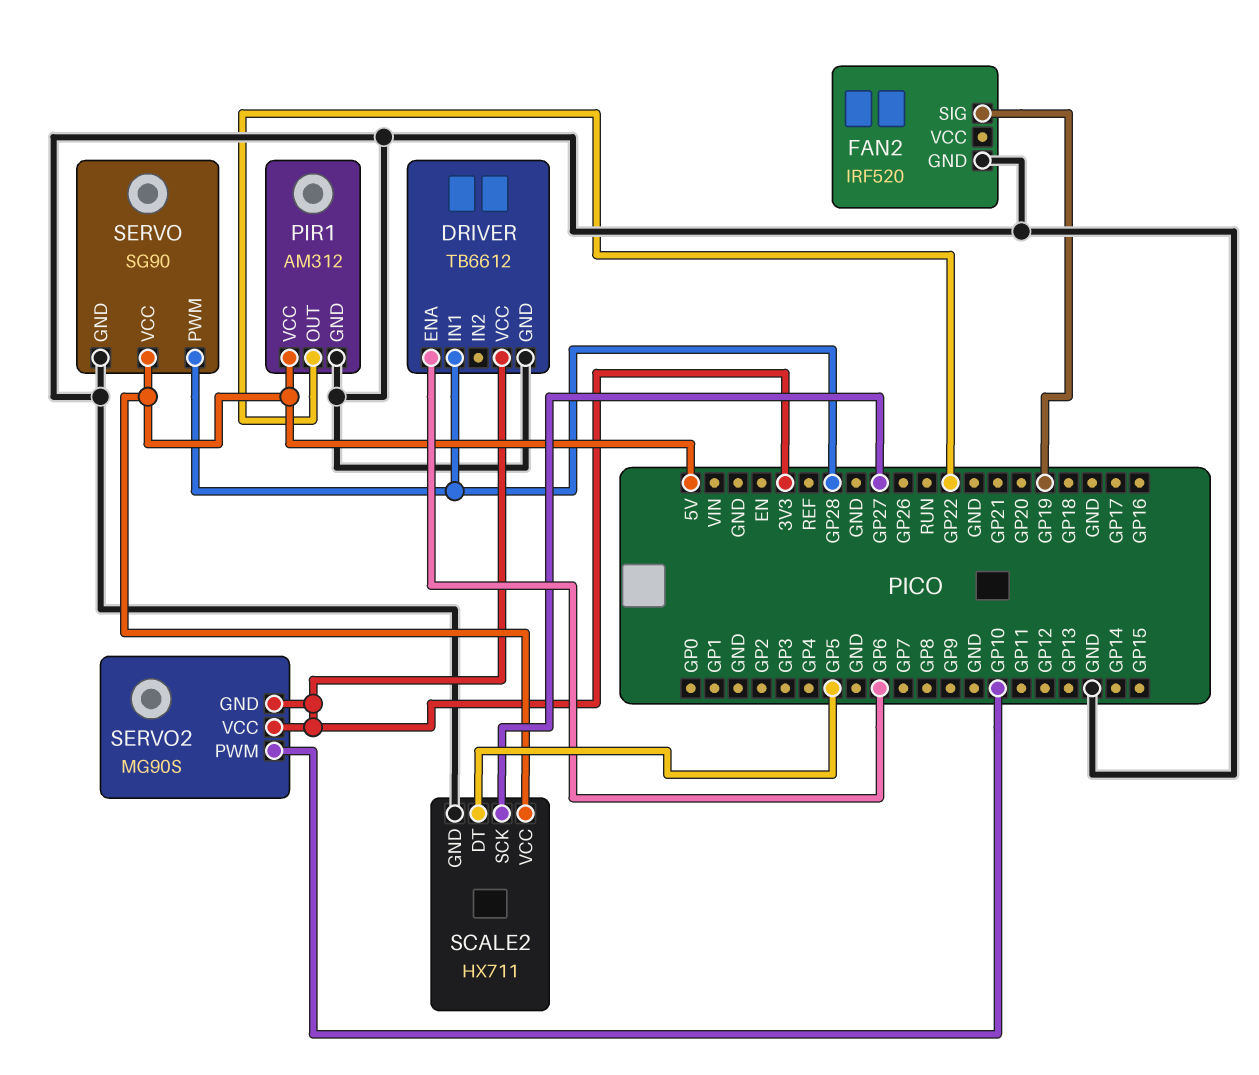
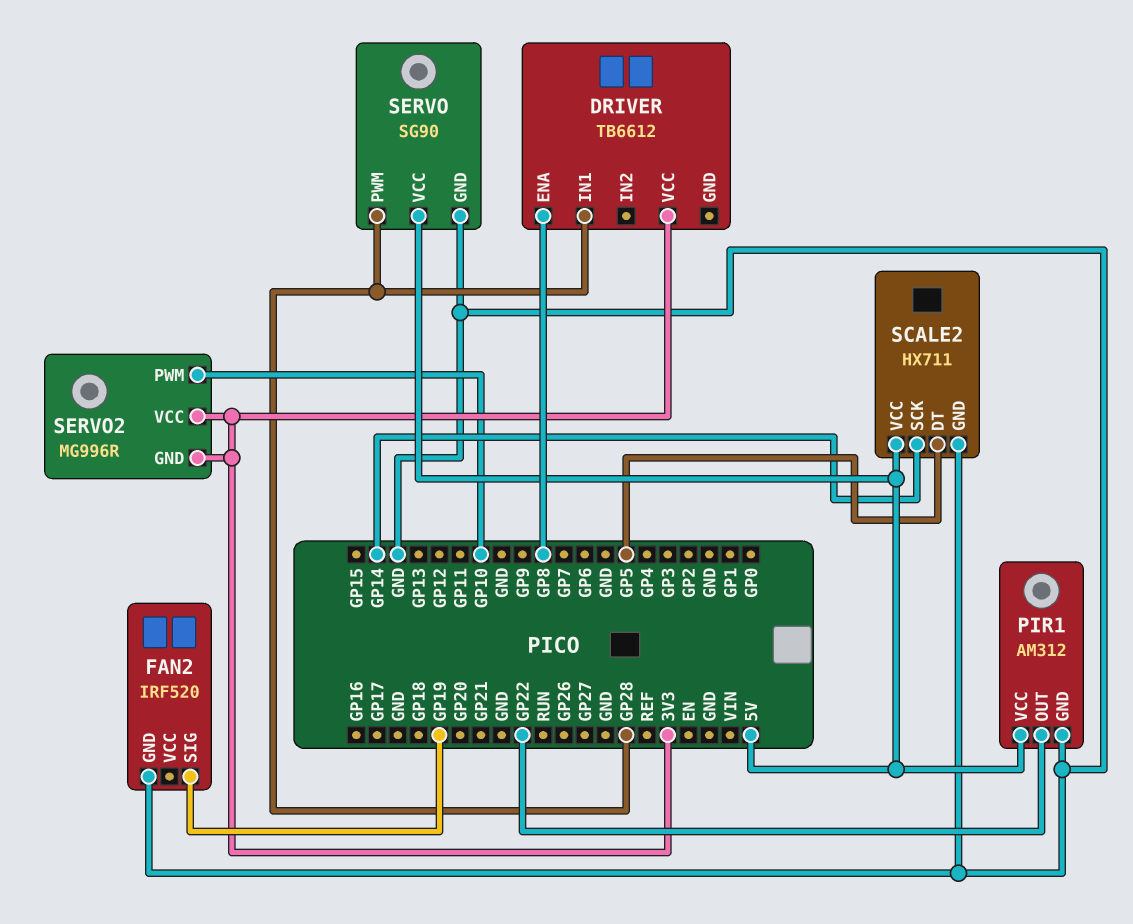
DRIVER pin ENA: GP6 -> GP8
DRIVER pin GND: GND -> none
SCALE2 pin SCK: GP27 -> GP14
SERVO2: MG90S -> MG996R

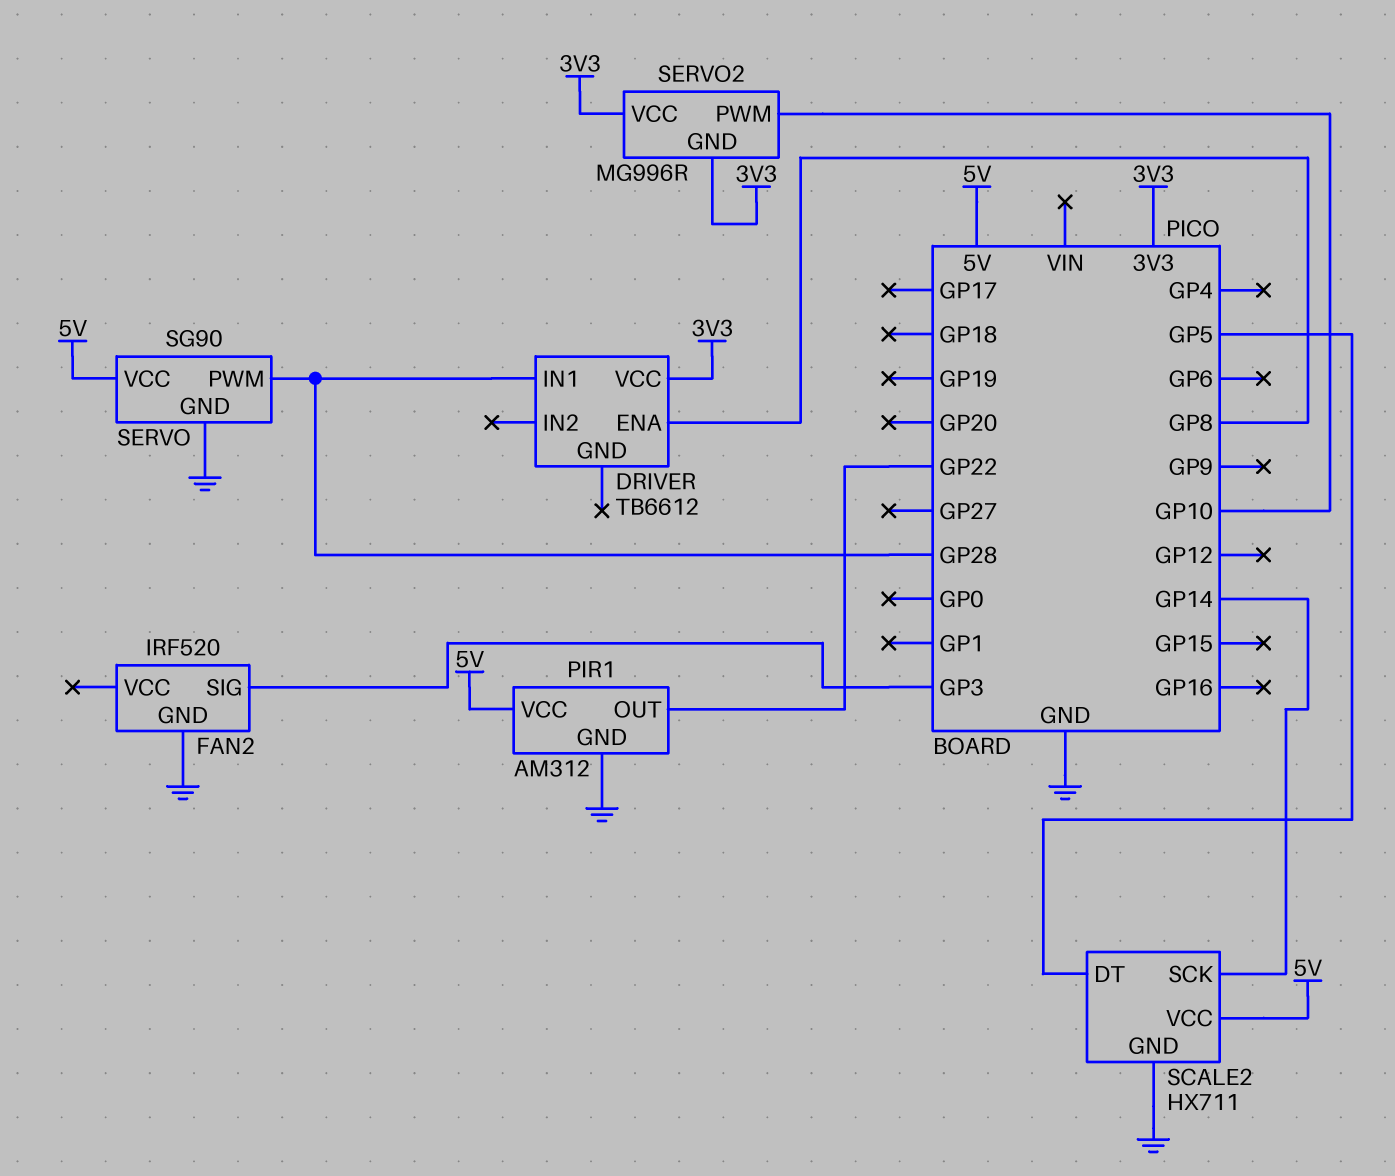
FAN2 pin SIG: GP19 -> GP3

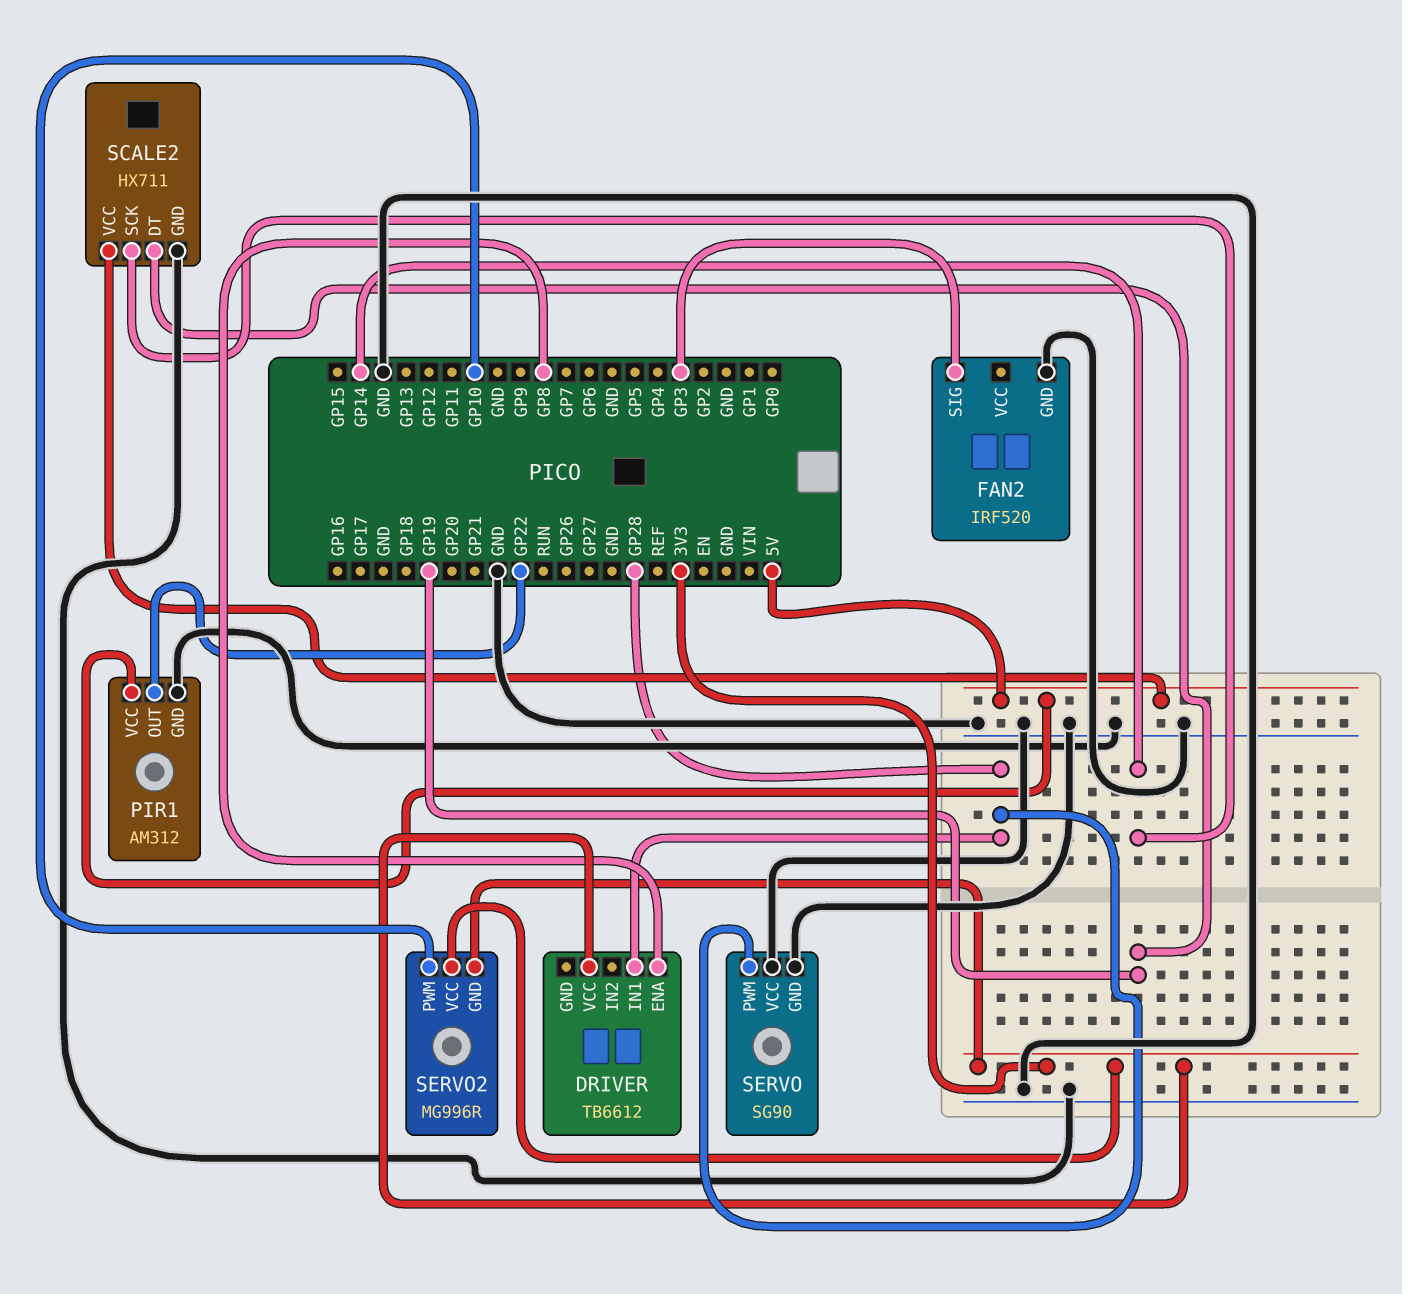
SCALE2 pin DT: GP5 -> GP19
SERVO pin VCC: 5V -> GND

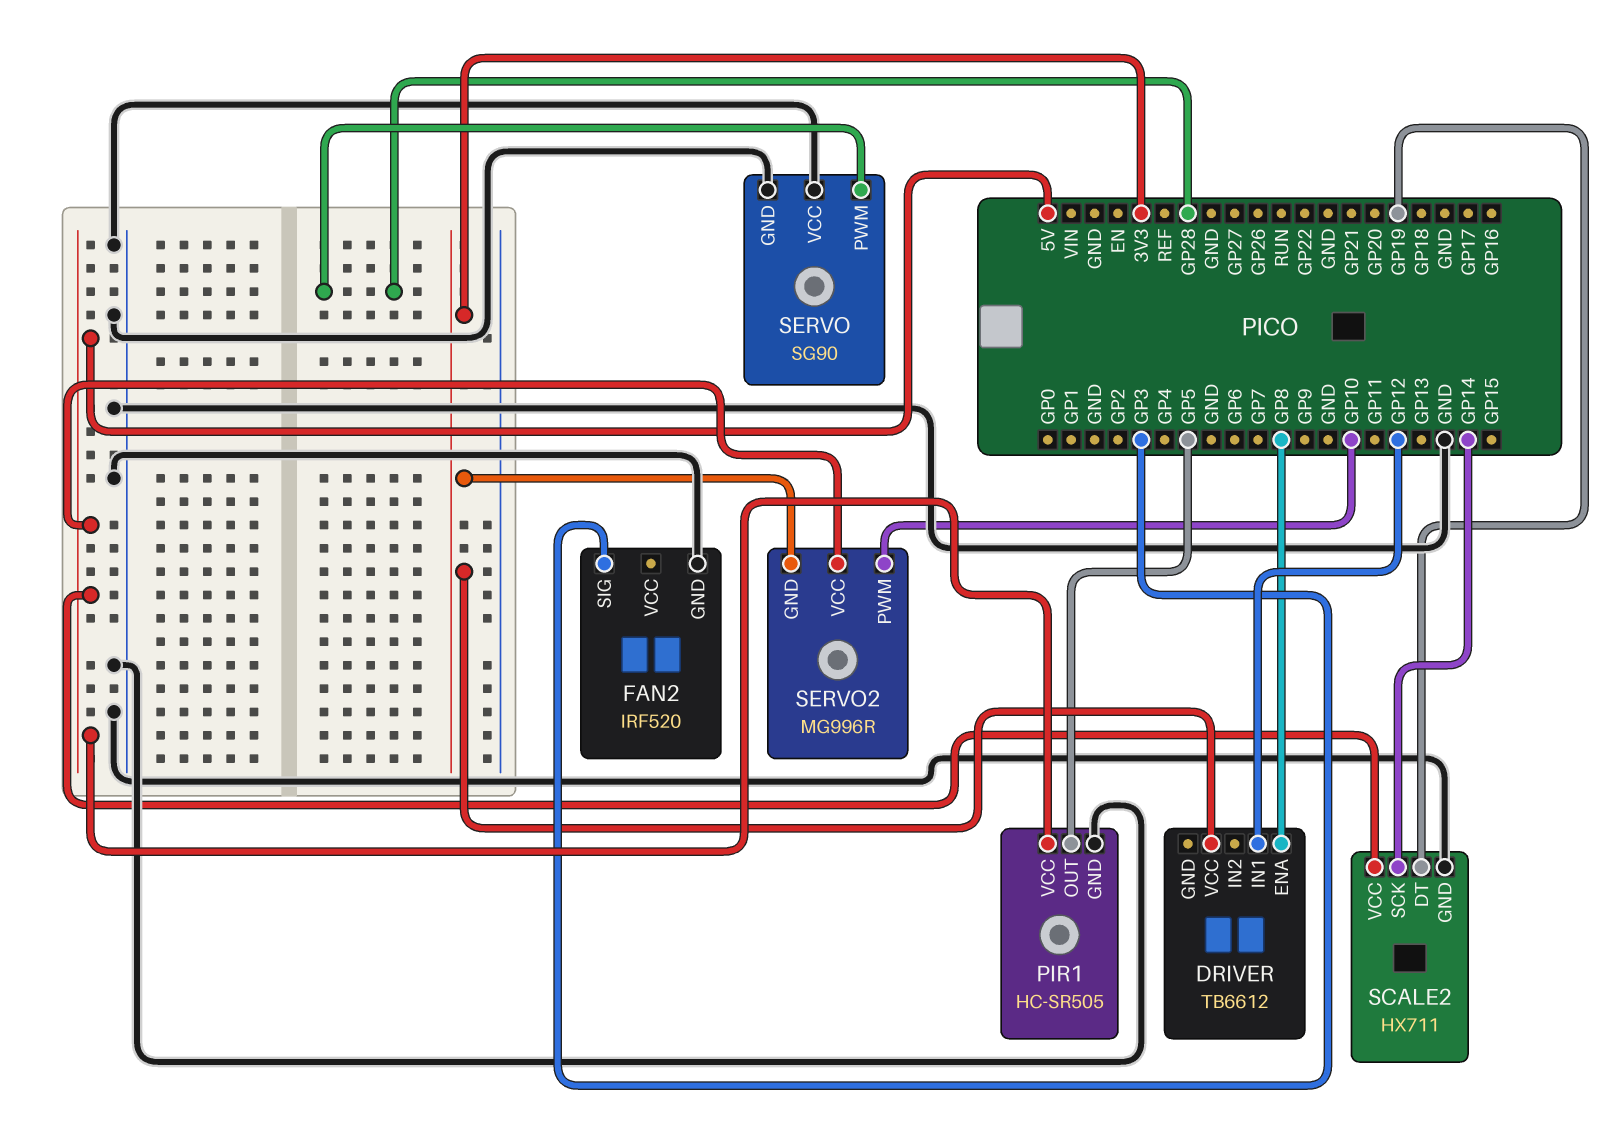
DRIVER pin IN1: GP28 -> GP12
PIR1: AM312 -> HC-SR505
PIR1 pin OUT: GP22 -> GP5
SERVO2 pin VCC: 3V3 -> 5V

